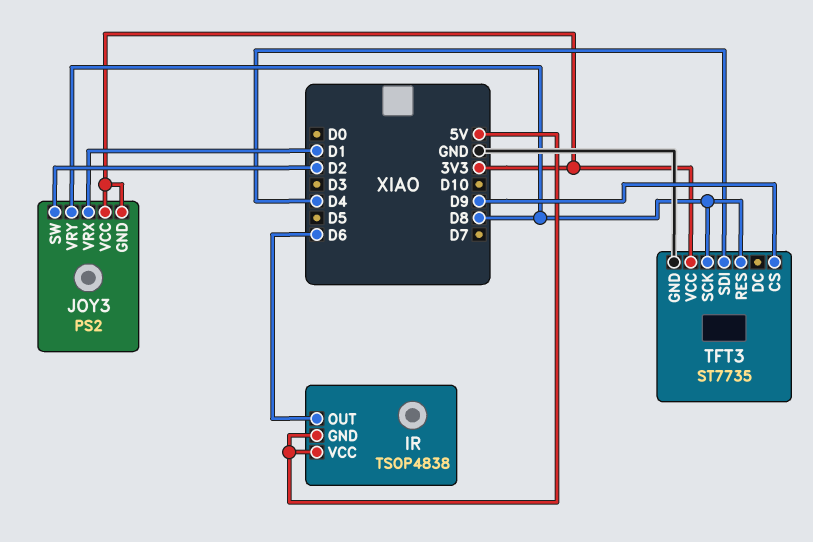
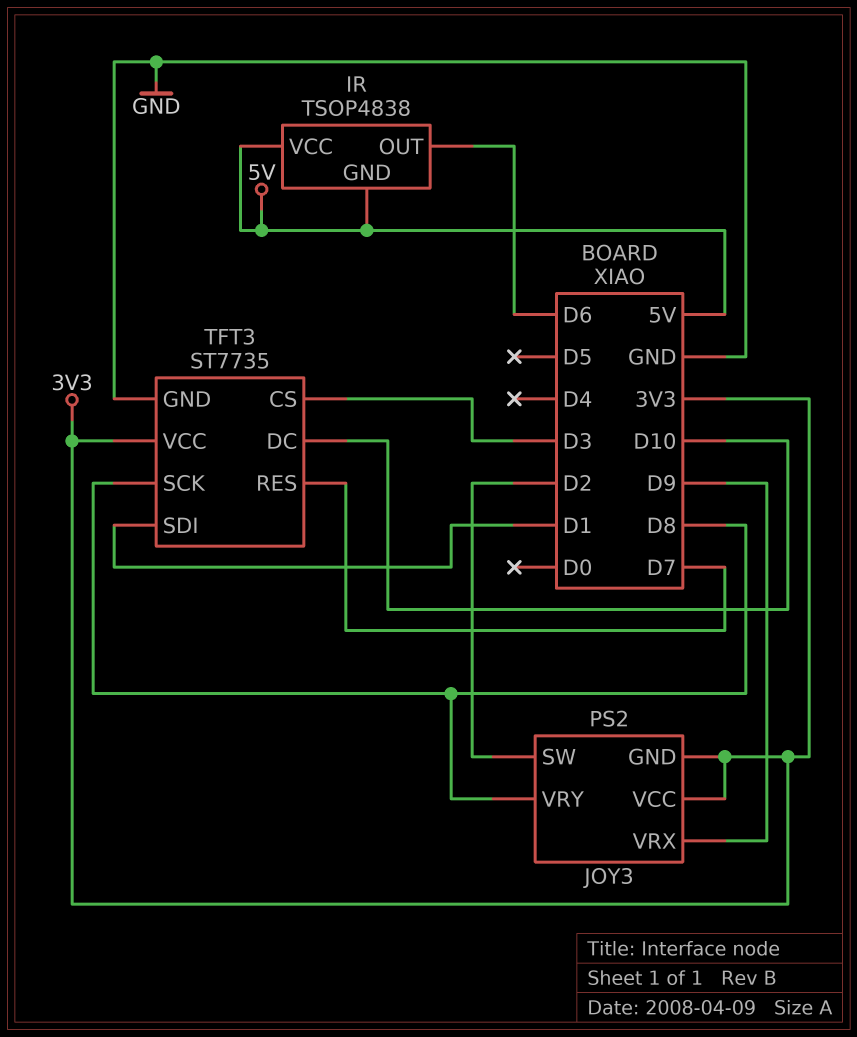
JOY3 pin VRX: D1 -> D9
TFT3 pin CS: D9 -> D3
TFT3 pin DC: none -> D10
TFT3 pin RES: D8 -> D7
TFT3 pin SDI: D4 -> D1

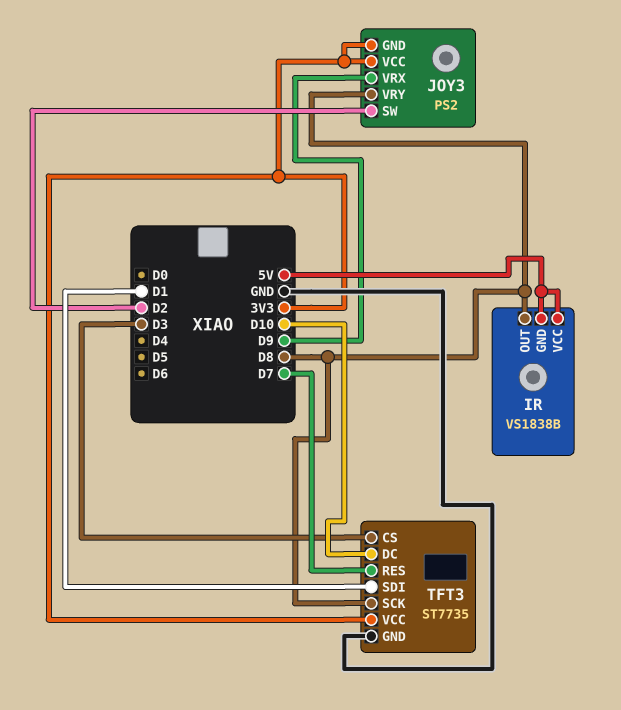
IR: TSOP4838 -> VS1838B
IR pin OUT: D6 -> D8

